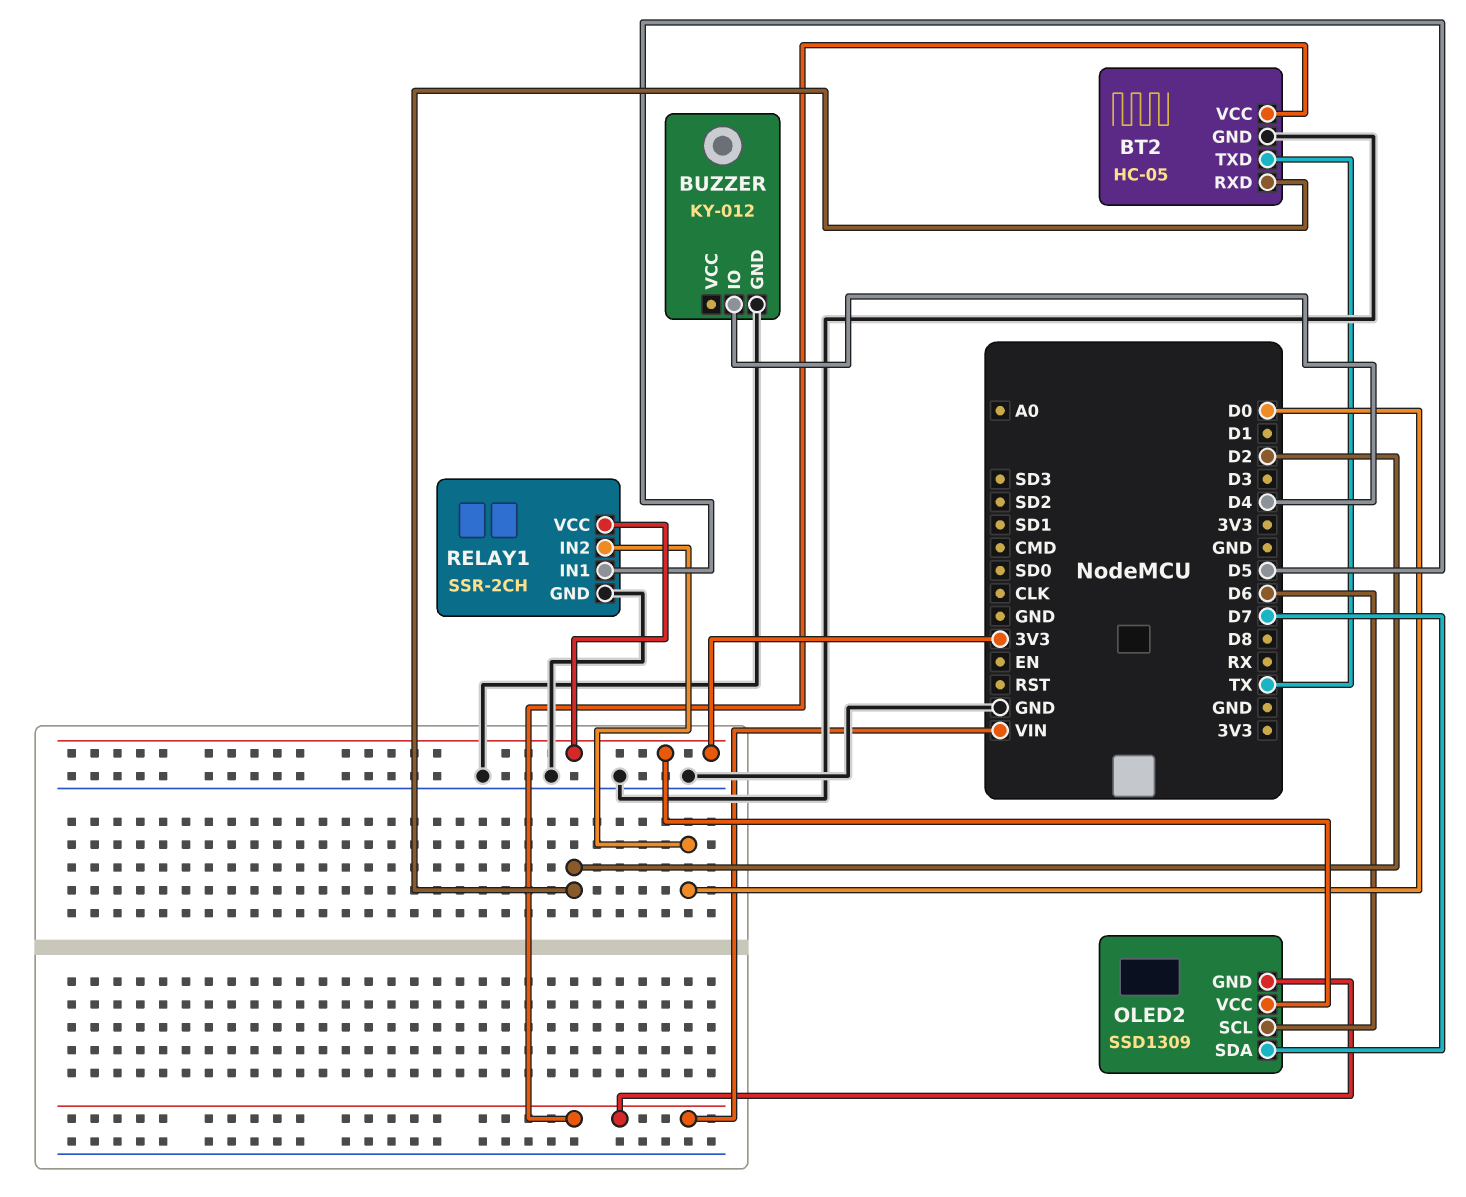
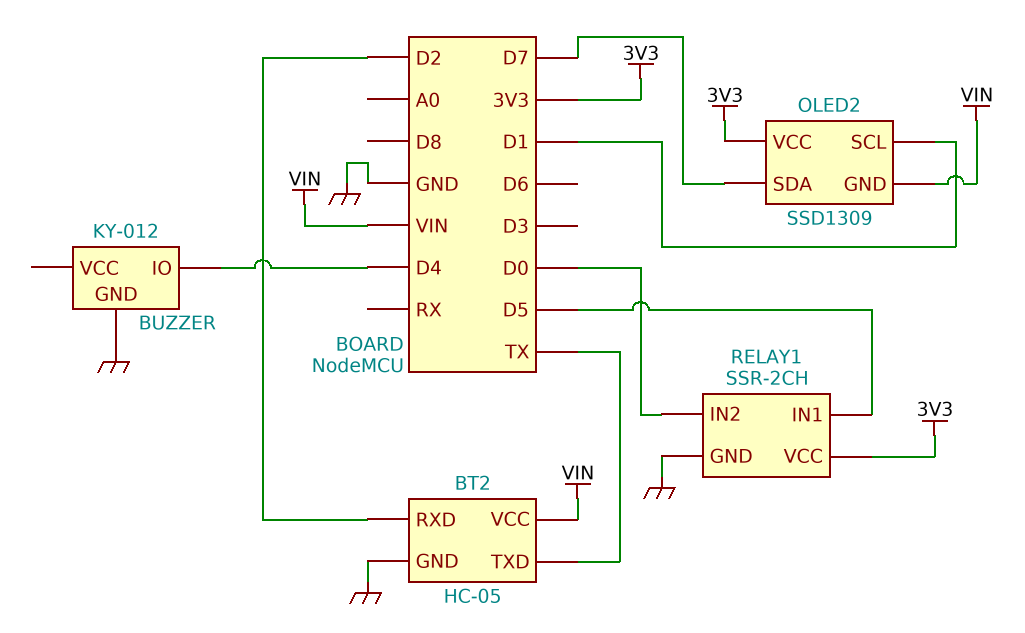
OLED2 pin SCL: D6 -> D1

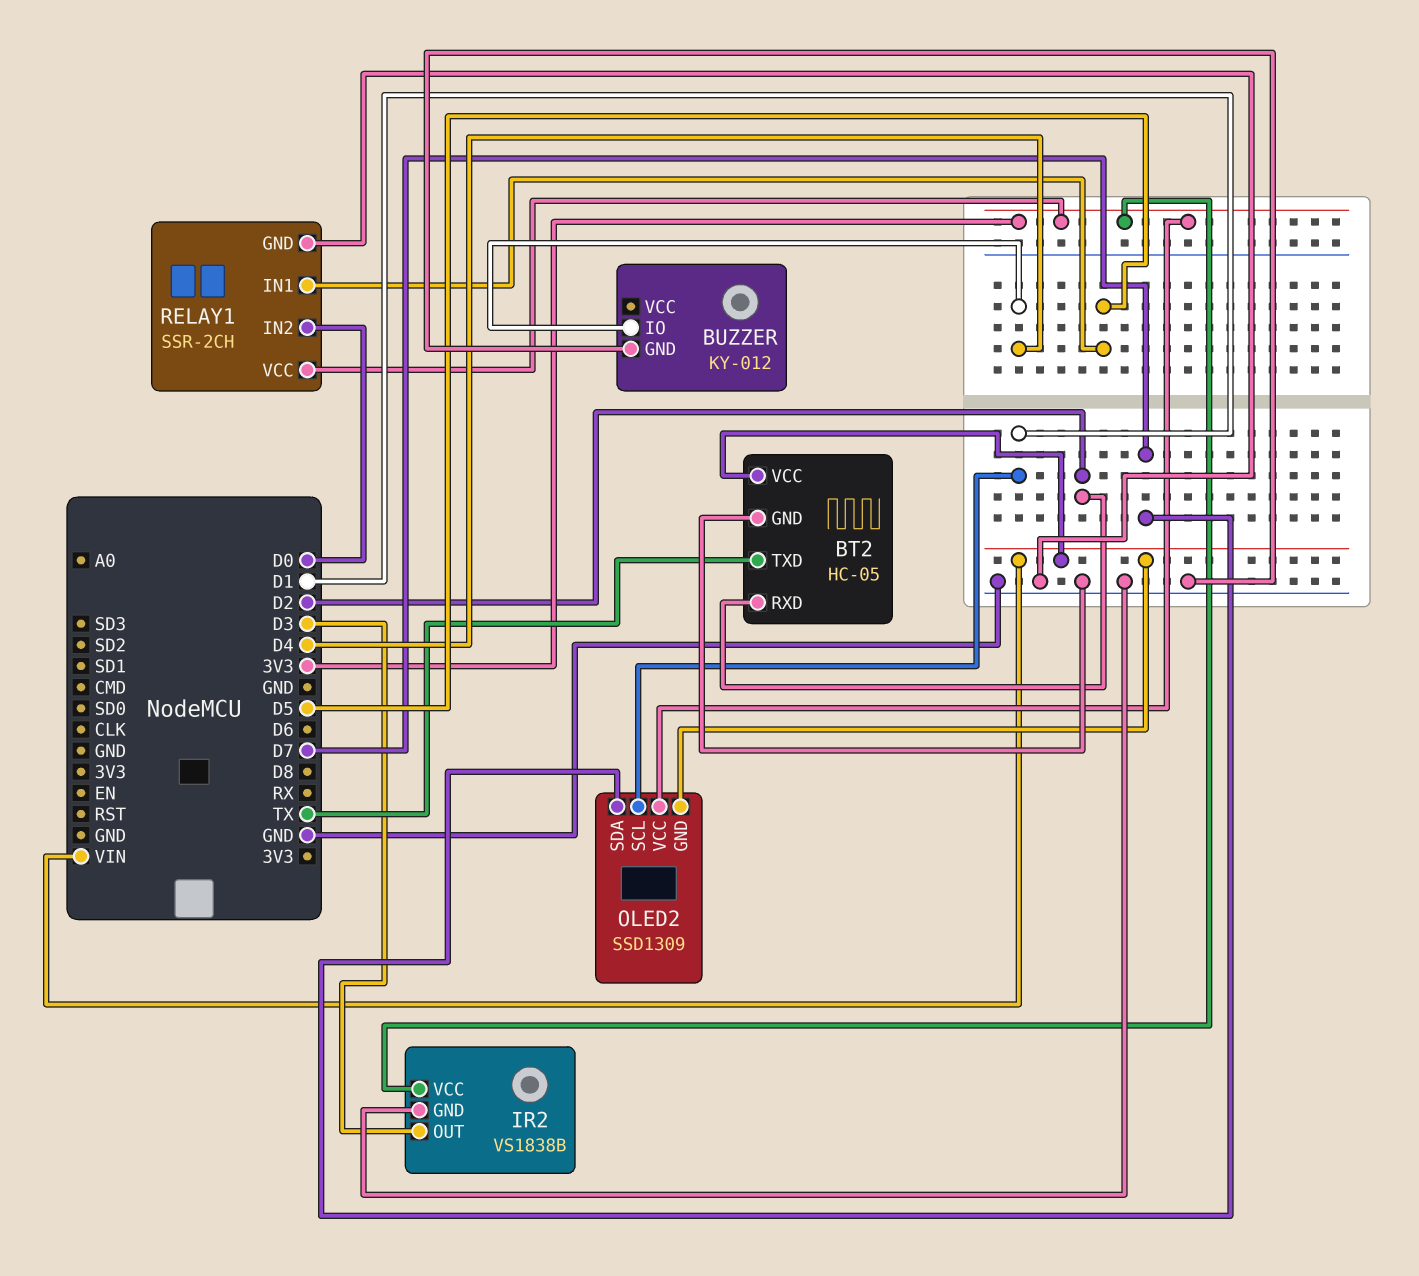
IR2: none -> VS1838B
IR2 pin GND: none -> GND
IR2 pin OUT: none -> D3
IR2 pin VCC: none -> 3V3

